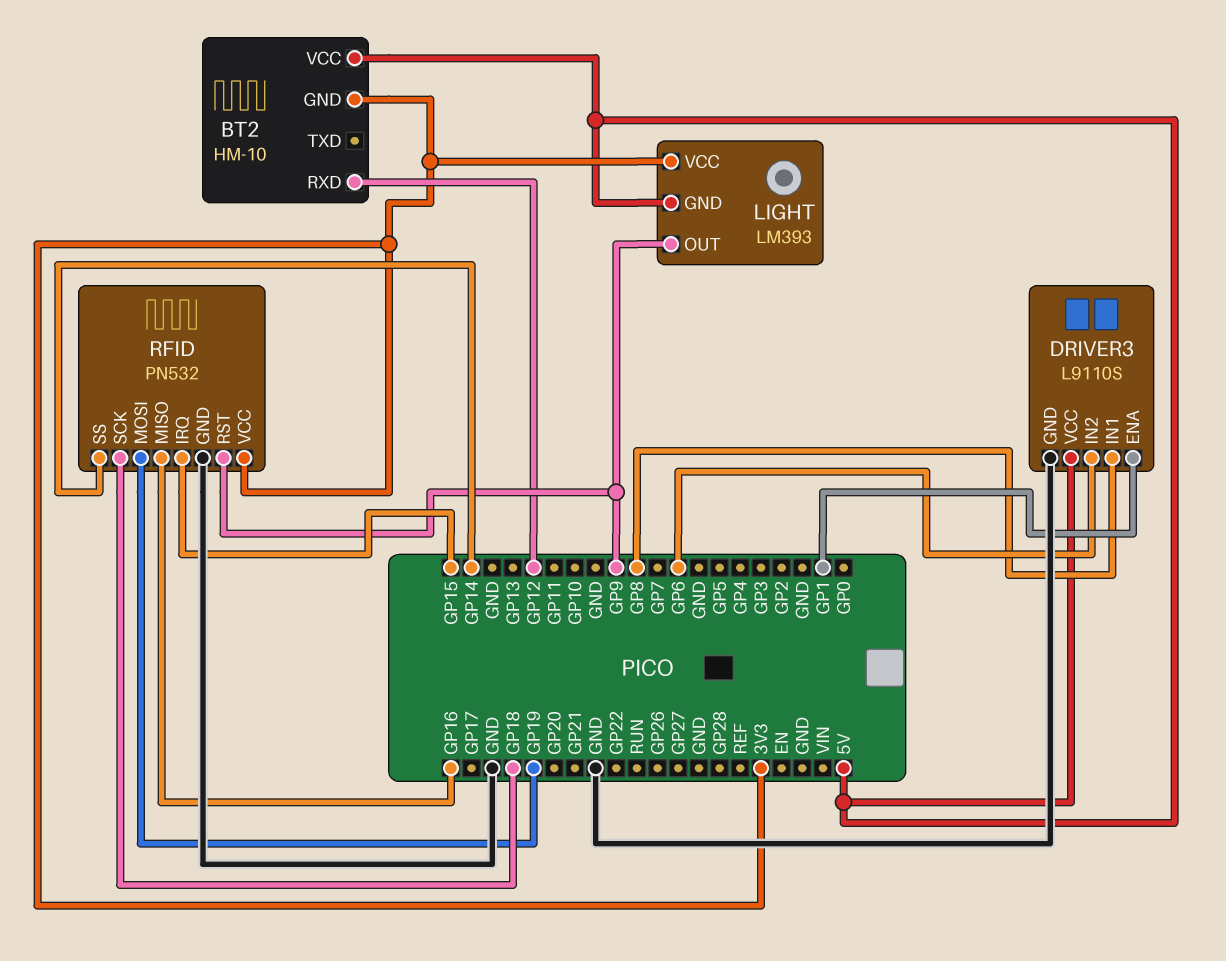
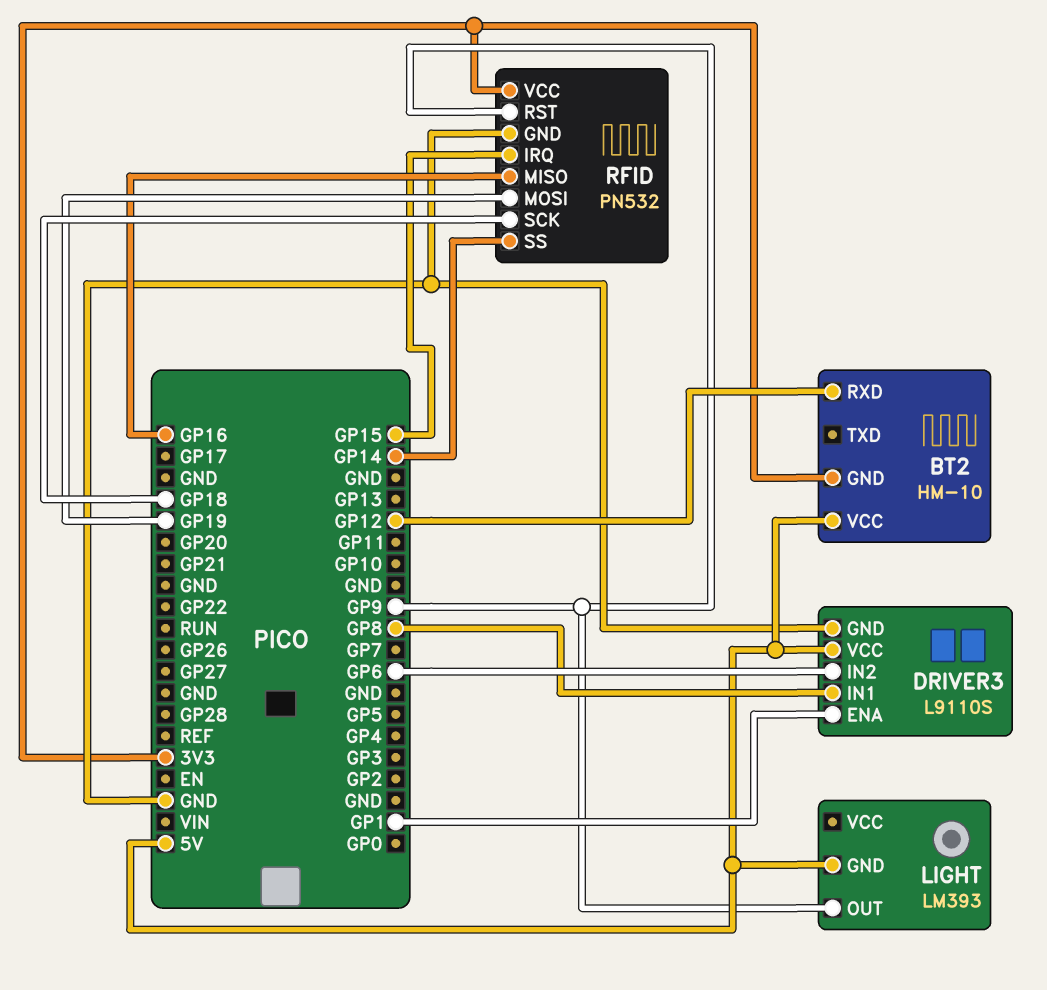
LIGHT pin VCC: 3V3 -> none

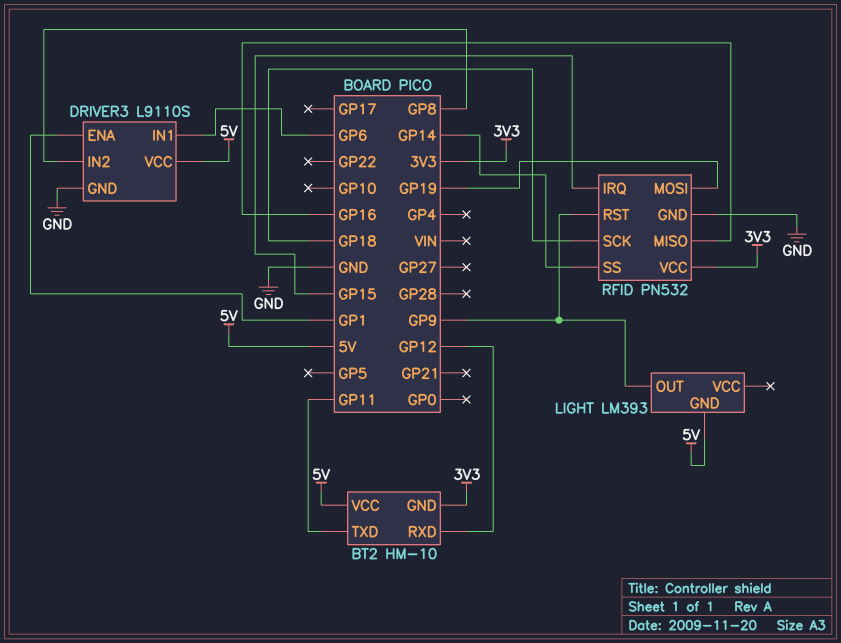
BT2 pin TXD: none -> GP11
DRIVER3 pin IN1: GP8 -> GP6
DRIVER3 pin IN2: GP6 -> GP8

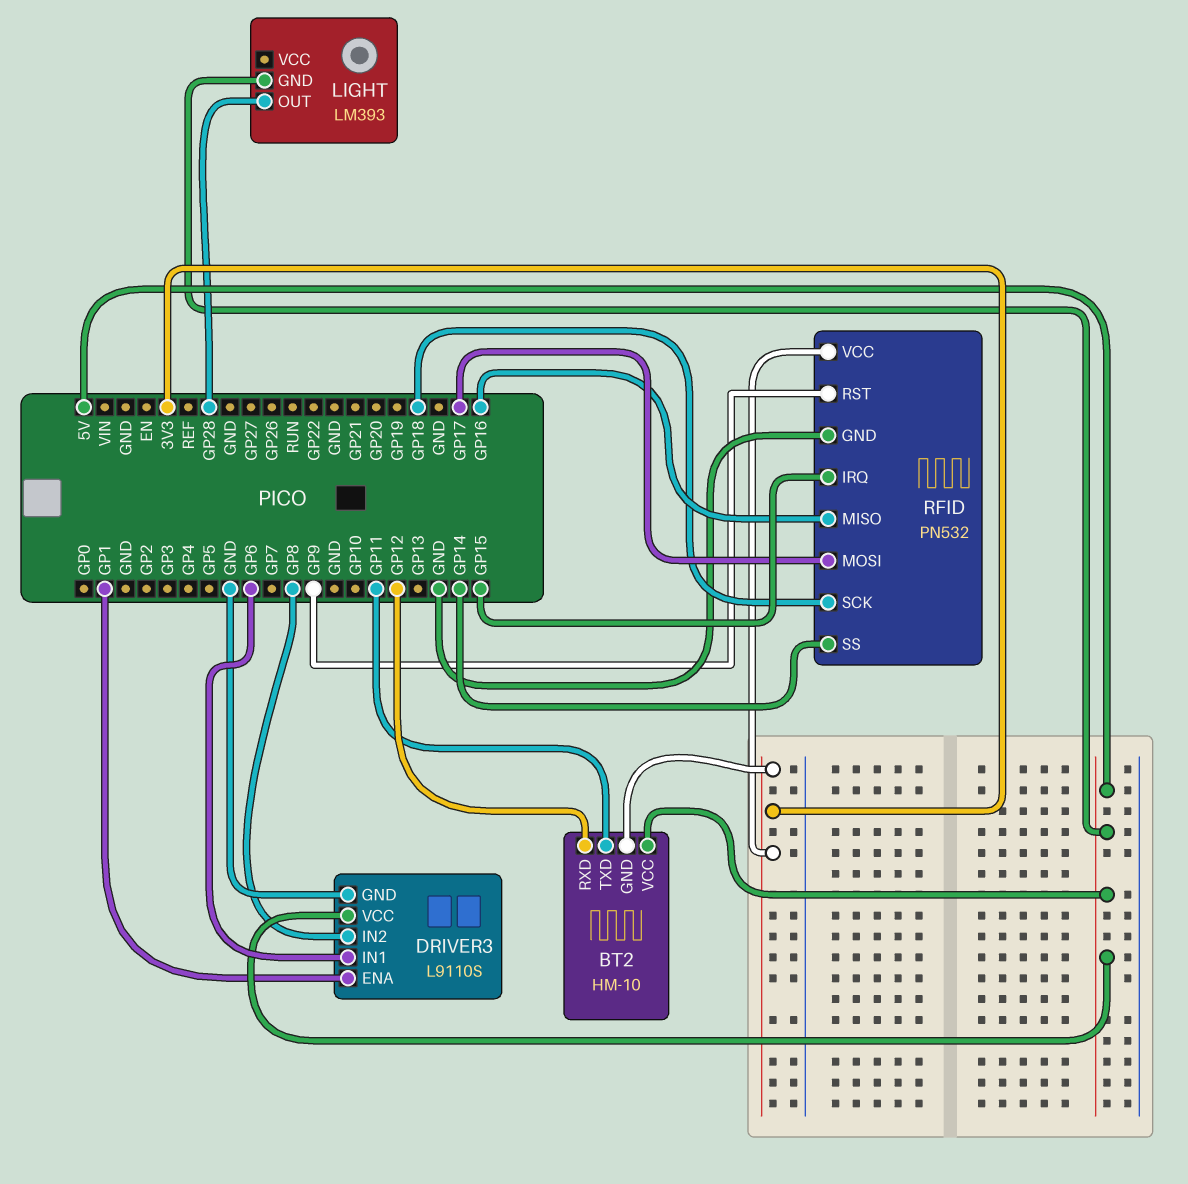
LIGHT pin OUT: GP9 -> GP28
RFID pin MOSI: GP19 -> GP17

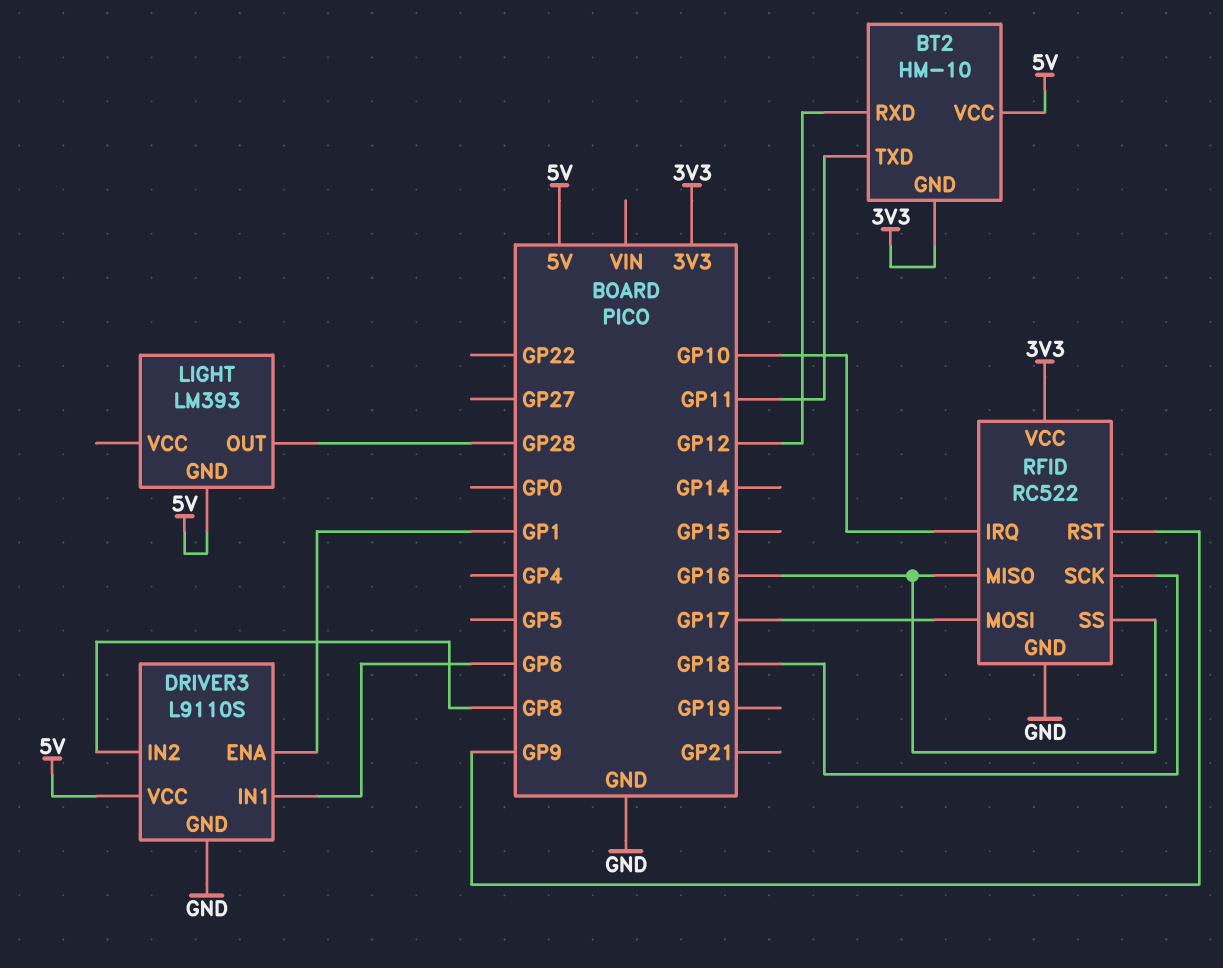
RFID: PN532 -> RC522
RFID pin IRQ: GP15 -> GP10
RFID pin SS: GP14 -> GP16

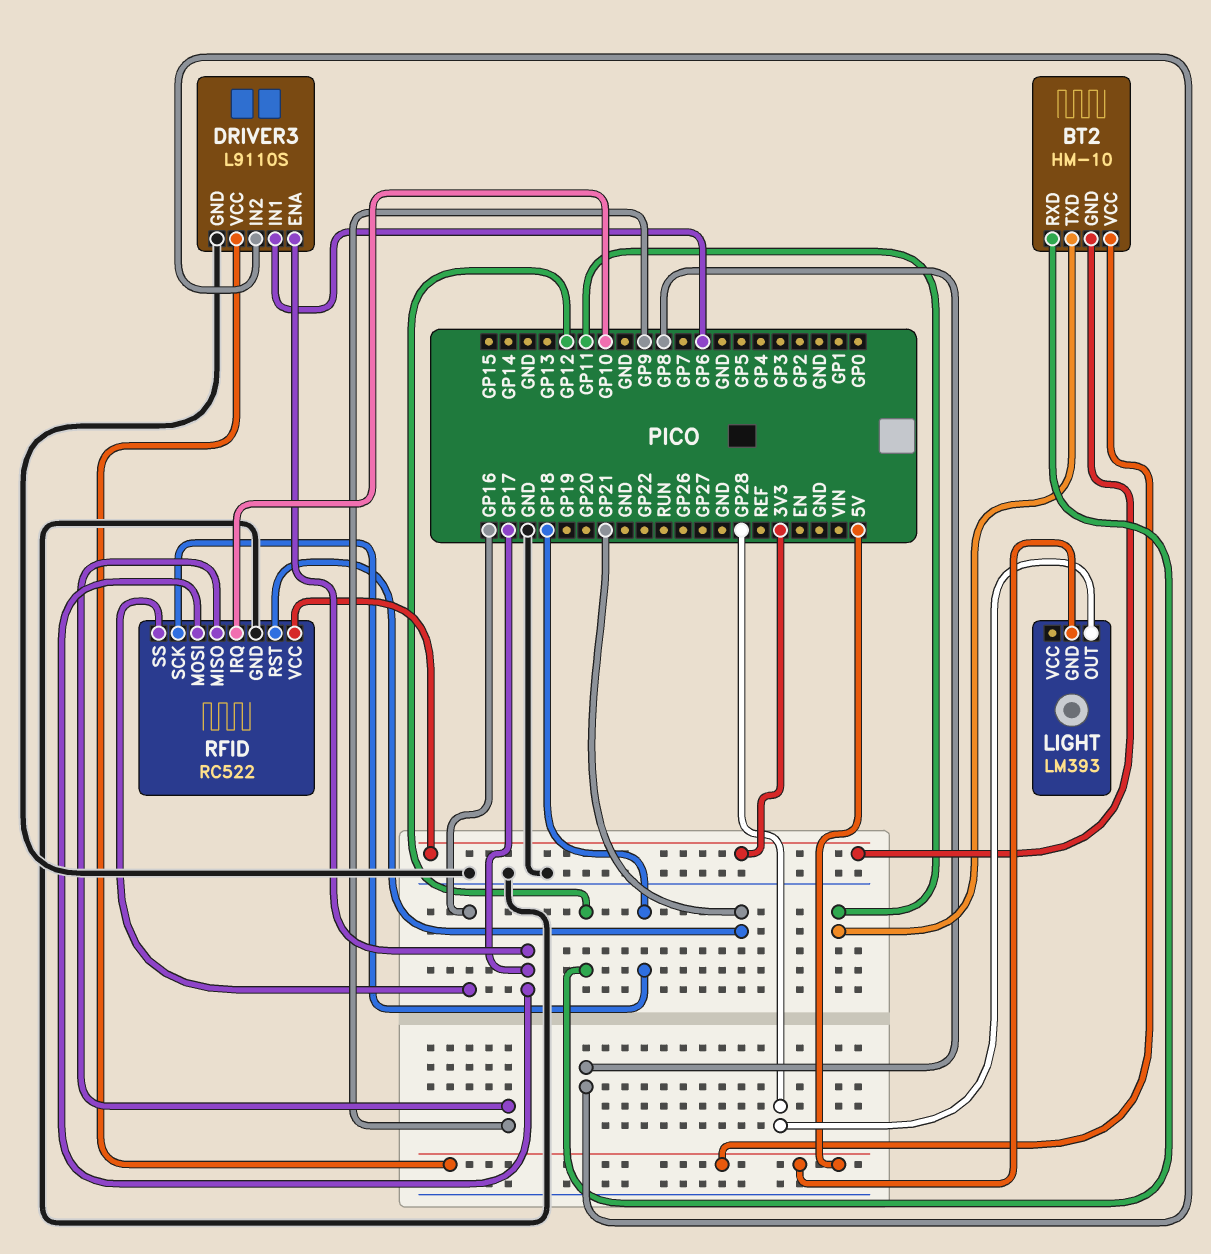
DRIVER3 pin ENA: GP1 -> GP17
RFID pin MISO: GP16 -> GP9
RFID pin RST: GP9 -> GP21

